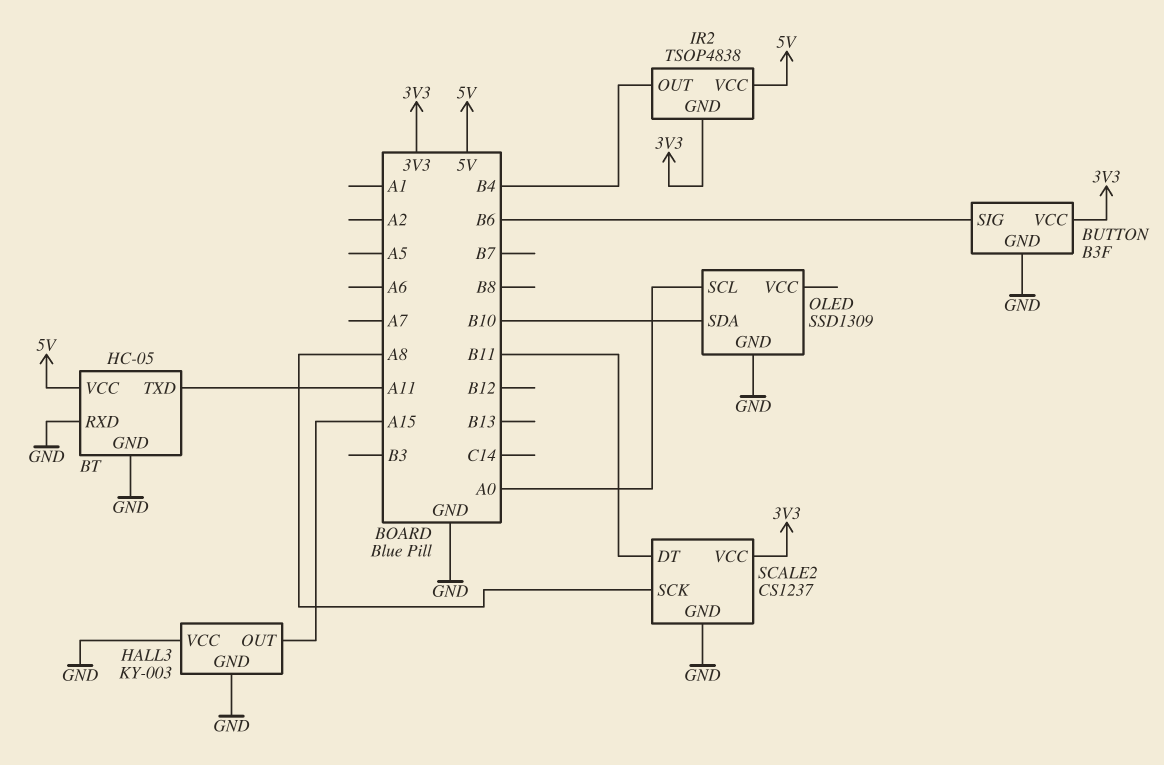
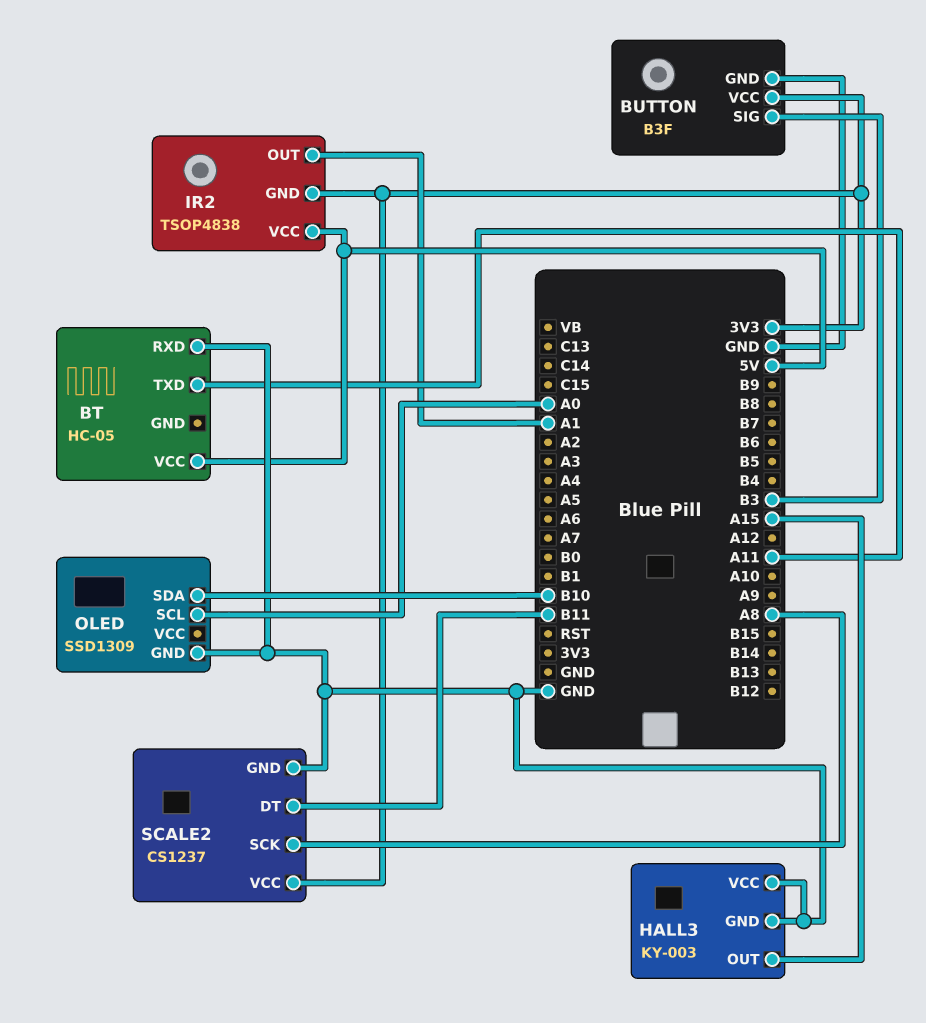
BT pin GND: GND -> none
BUTTON pin SIG: B6 -> B3
IR2 pin OUT: B4 -> A1

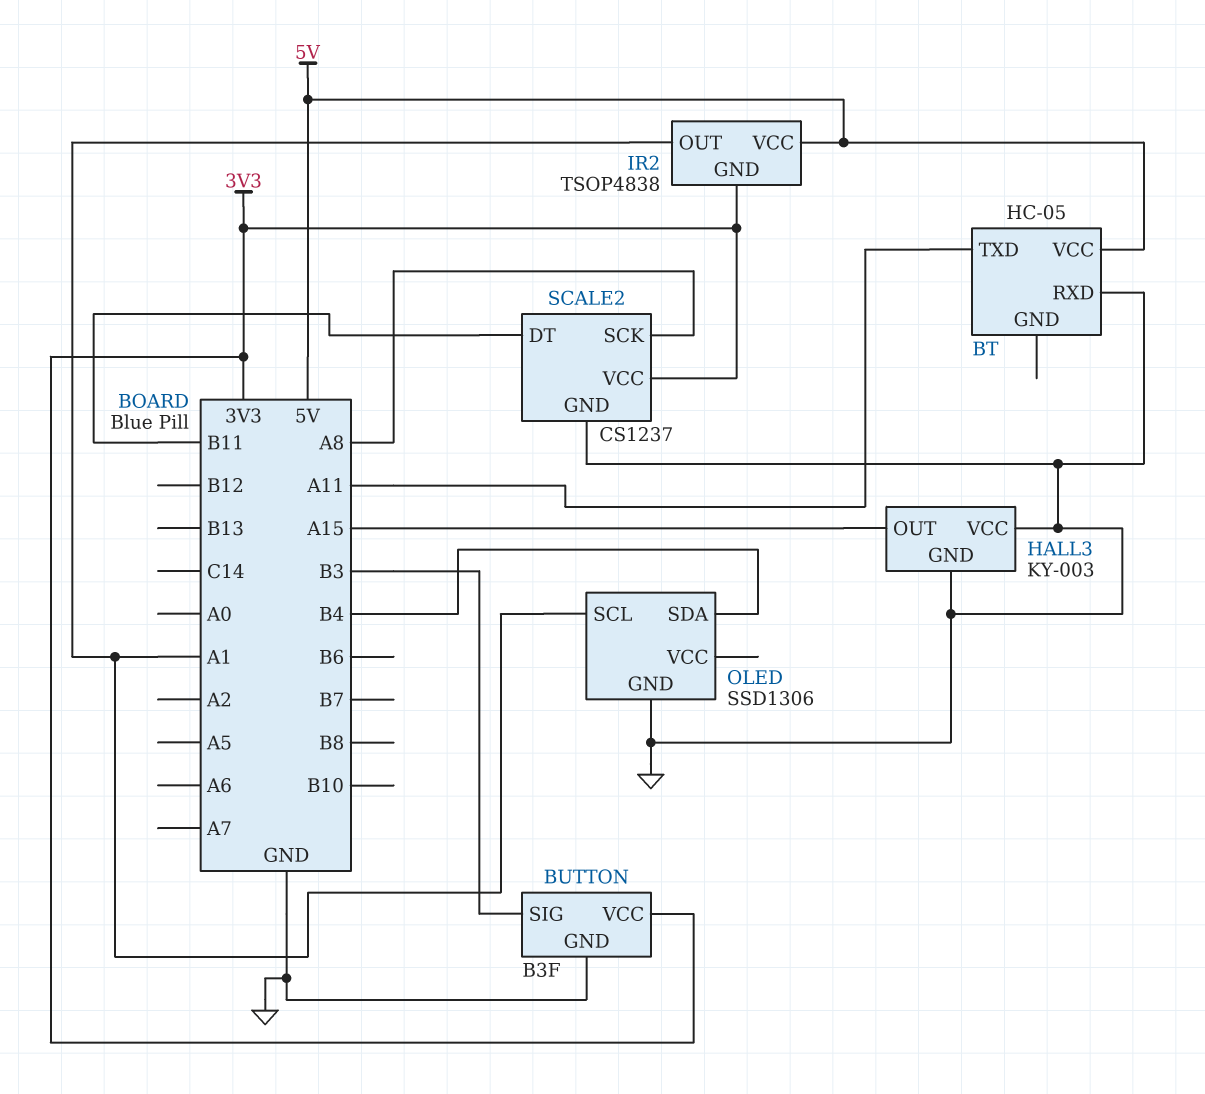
OLED: SSD1309 -> SSD1306
OLED pin SCL: A0 -> A1
OLED pin SDA: B10 -> B4

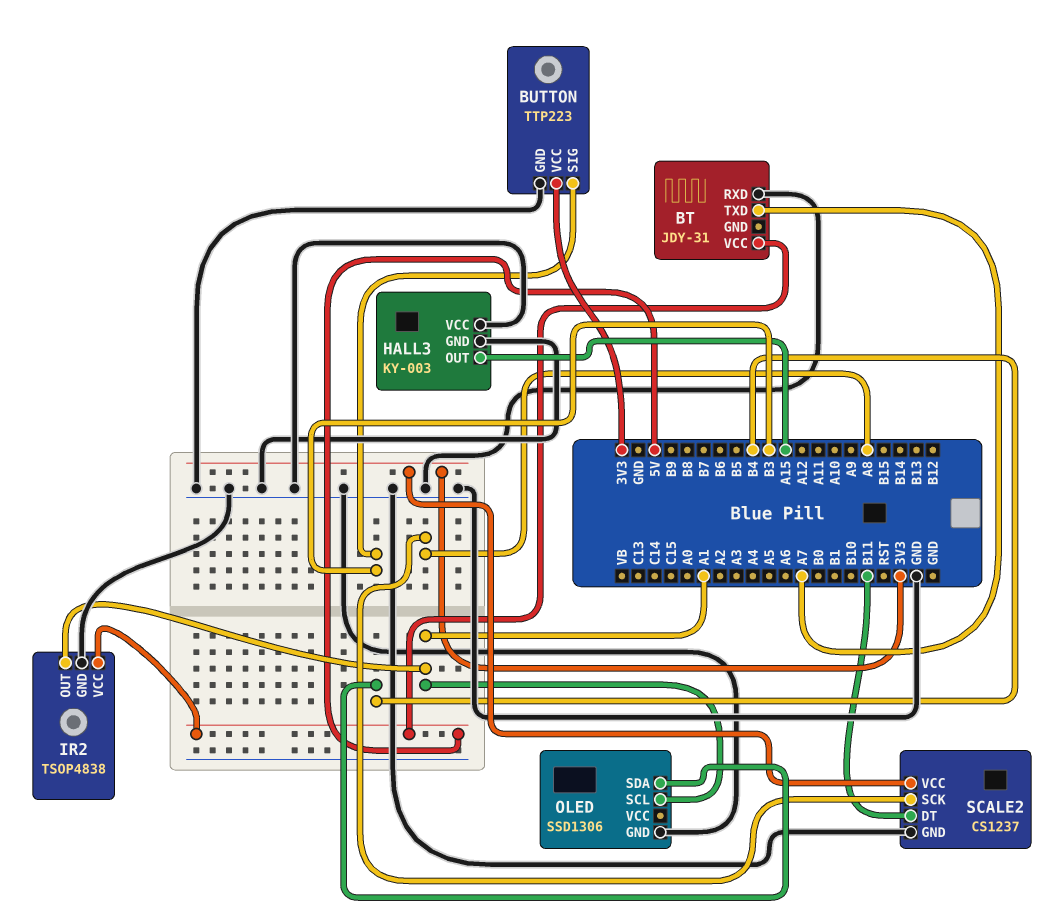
BT: HC-05 -> JDY-31
BT pin TXD: A11 -> A7
BUTTON: B3F -> TTP223
IR2 pin GND: 3V3 -> GND

